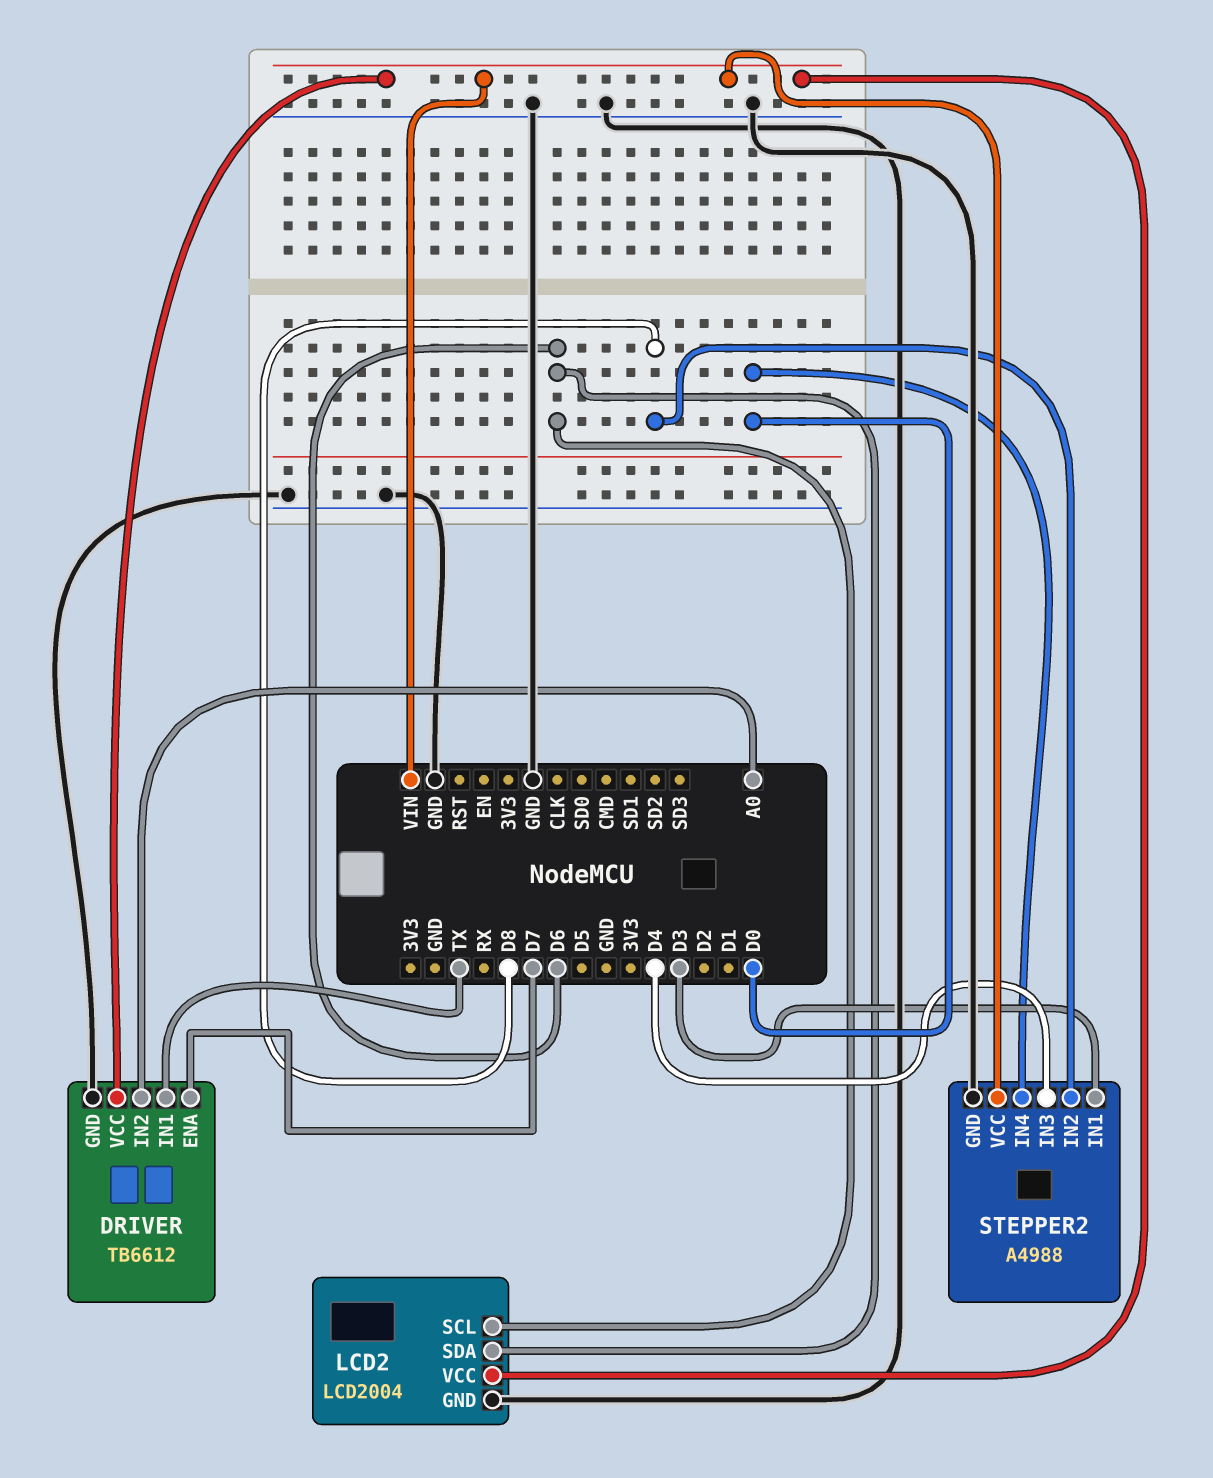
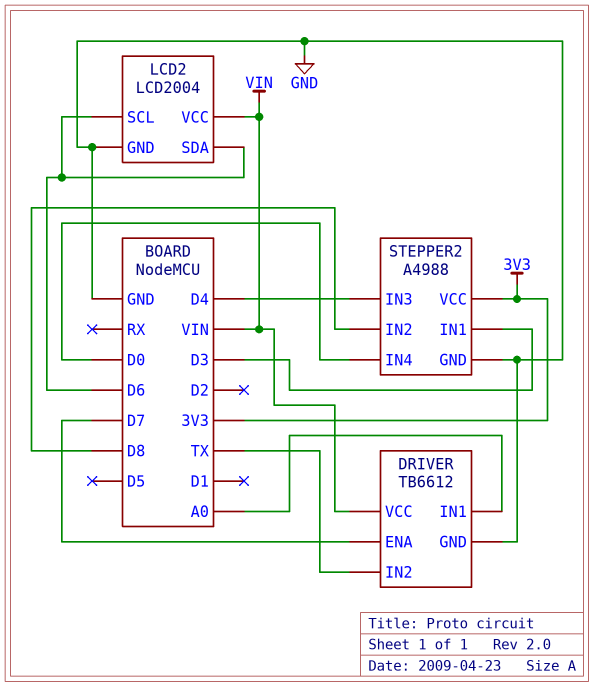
DRIVER pin IN1: TX -> A0
DRIVER pin IN2: A0 -> TX
STEPPER2 pin VCC: VIN -> 3V3

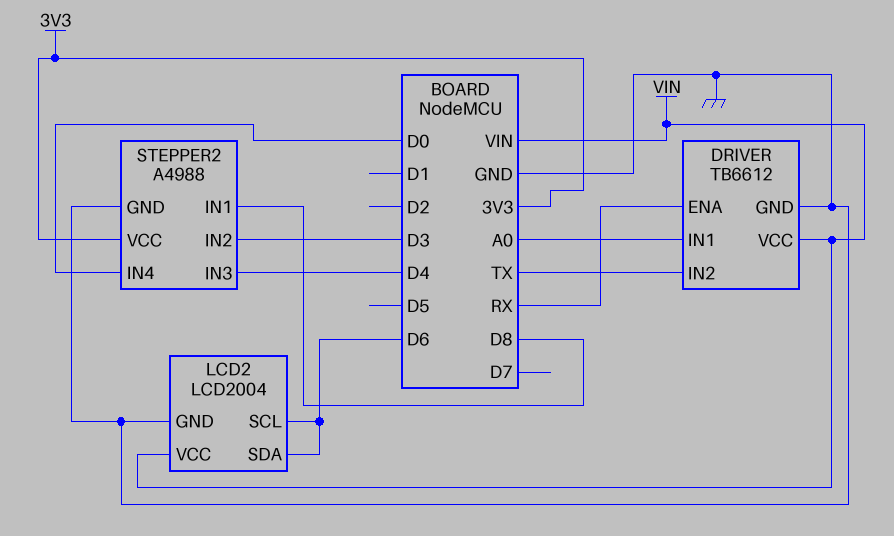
DRIVER pin ENA: D7 -> RX
STEPPER2 pin IN1: D3 -> D8
STEPPER2 pin IN2: D8 -> D3

